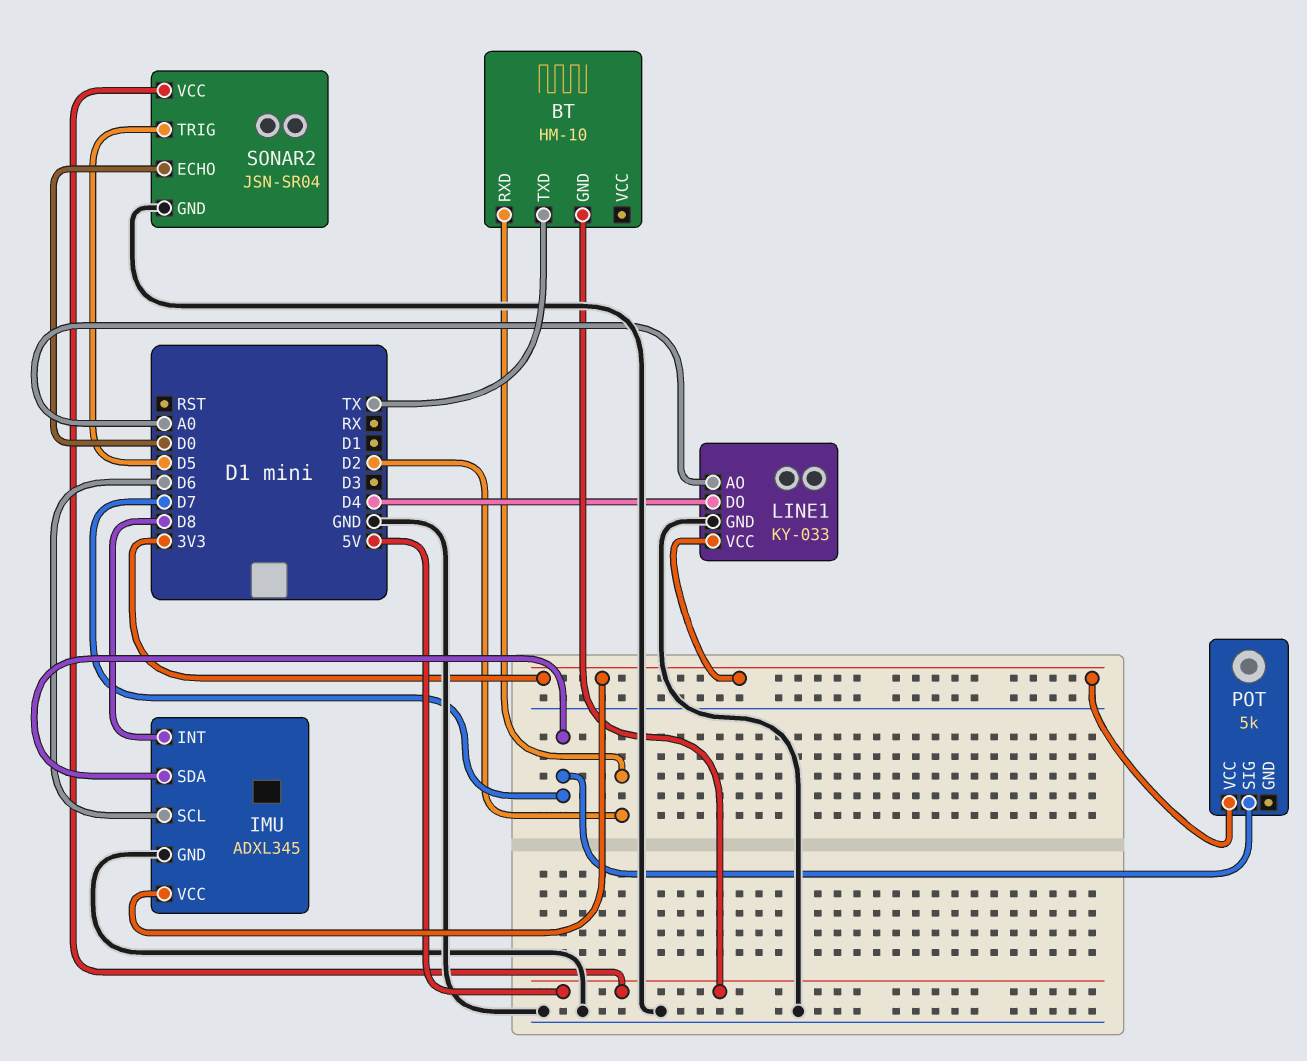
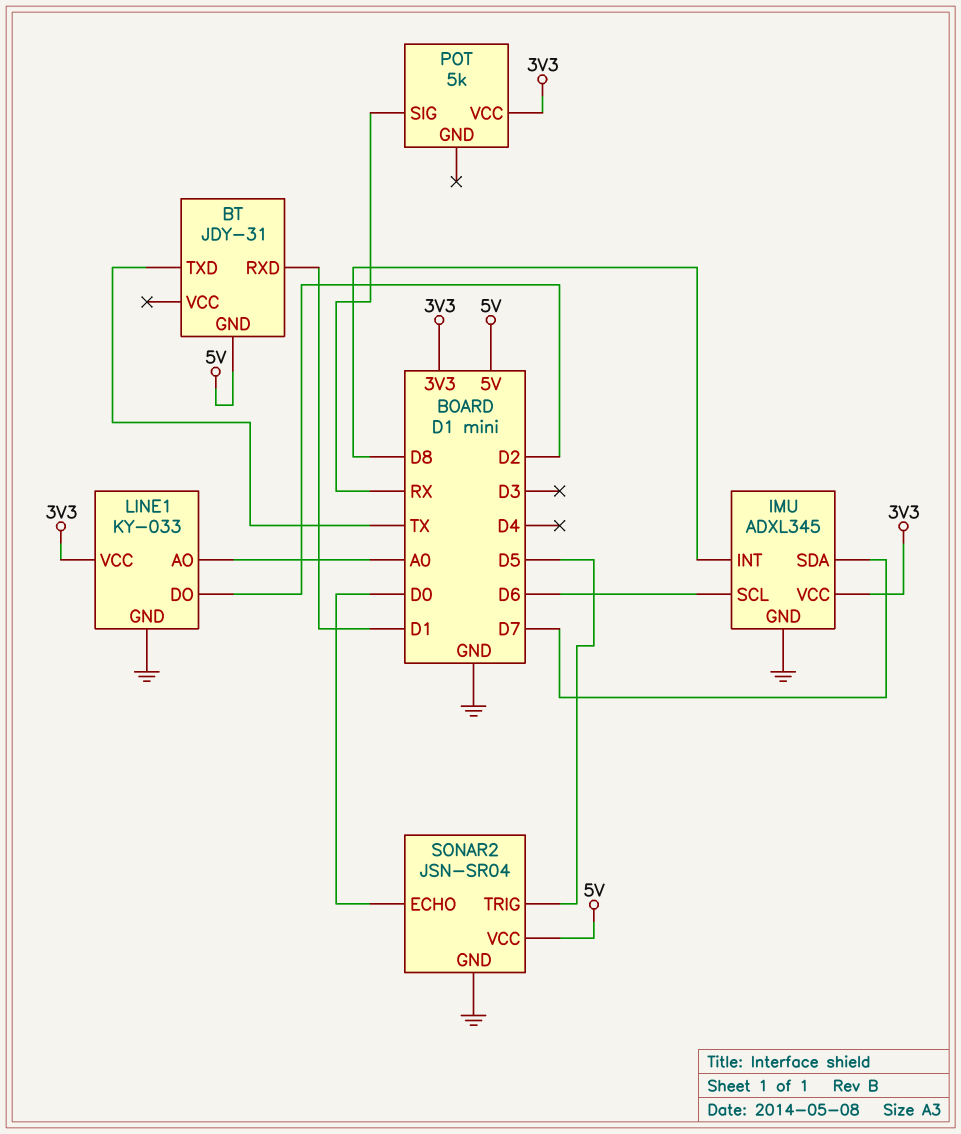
BT: HM-10 -> JDY-31
BT pin RXD: D2 -> D1
LINE1 pin DO: D4 -> D2
POT pin SIG: D7 -> RX

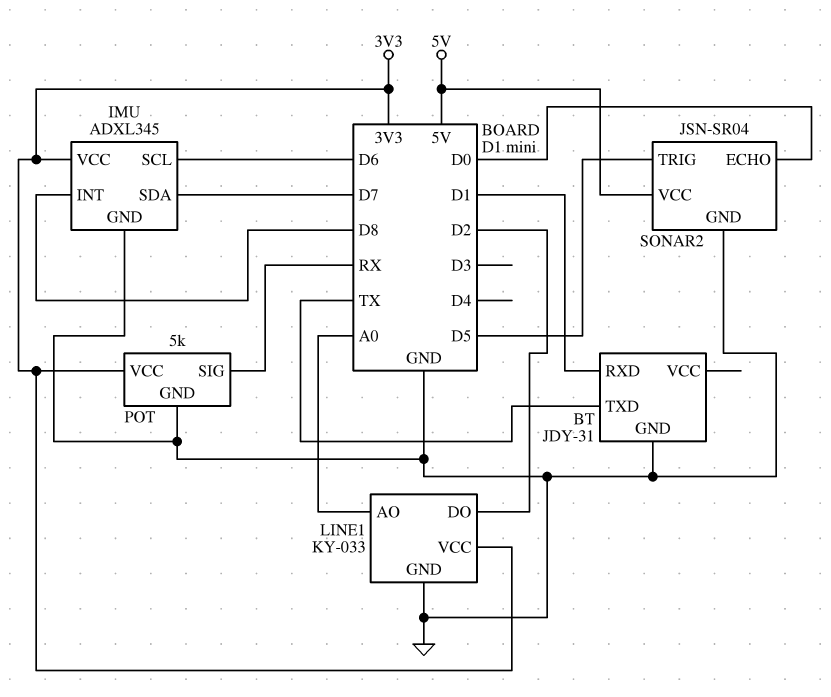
BT pin GND: 5V -> GND
POT pin GND: none -> GND

